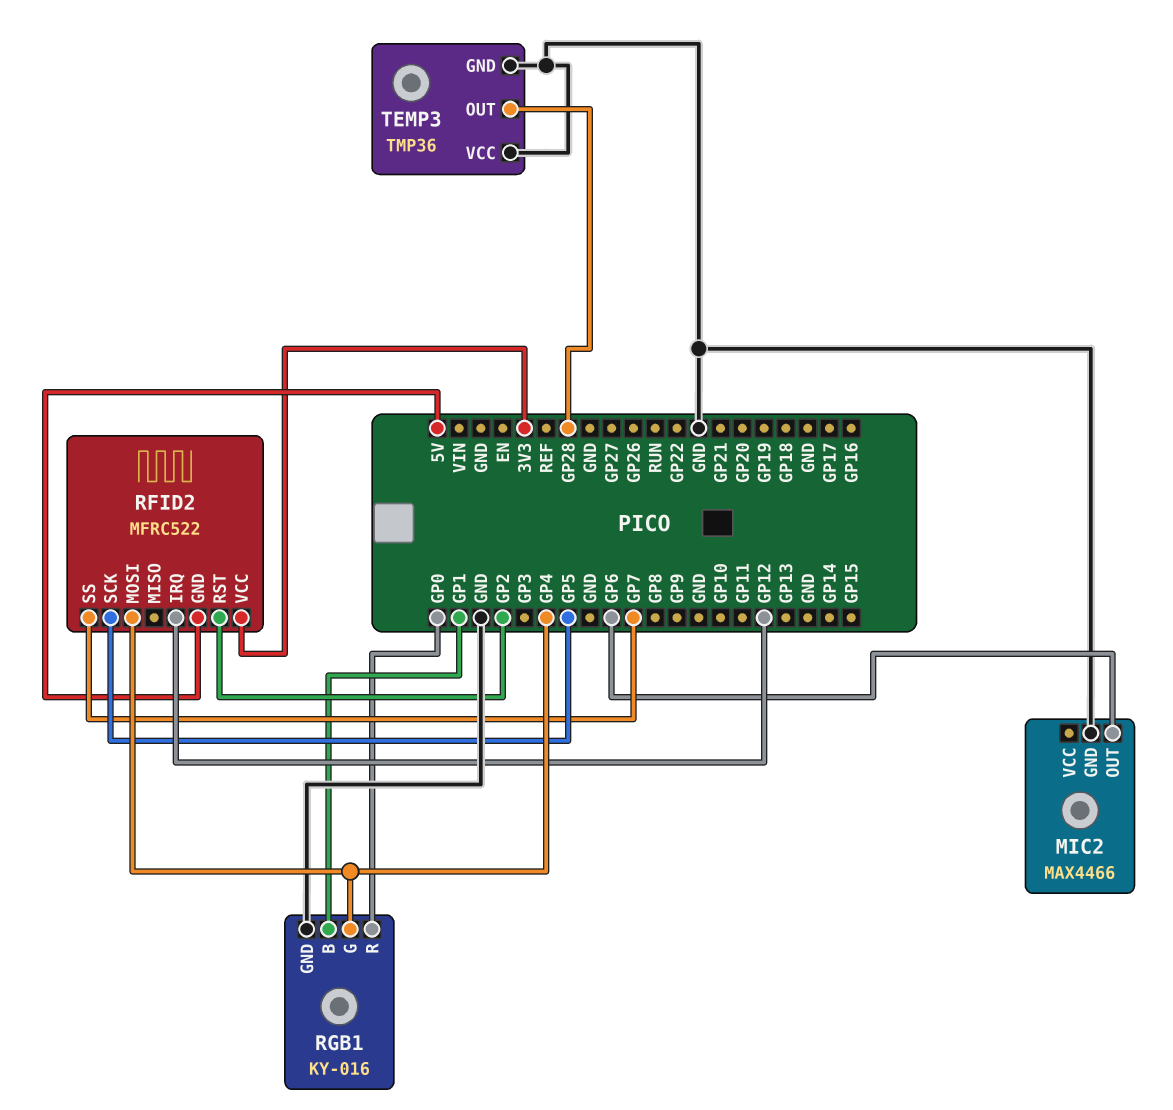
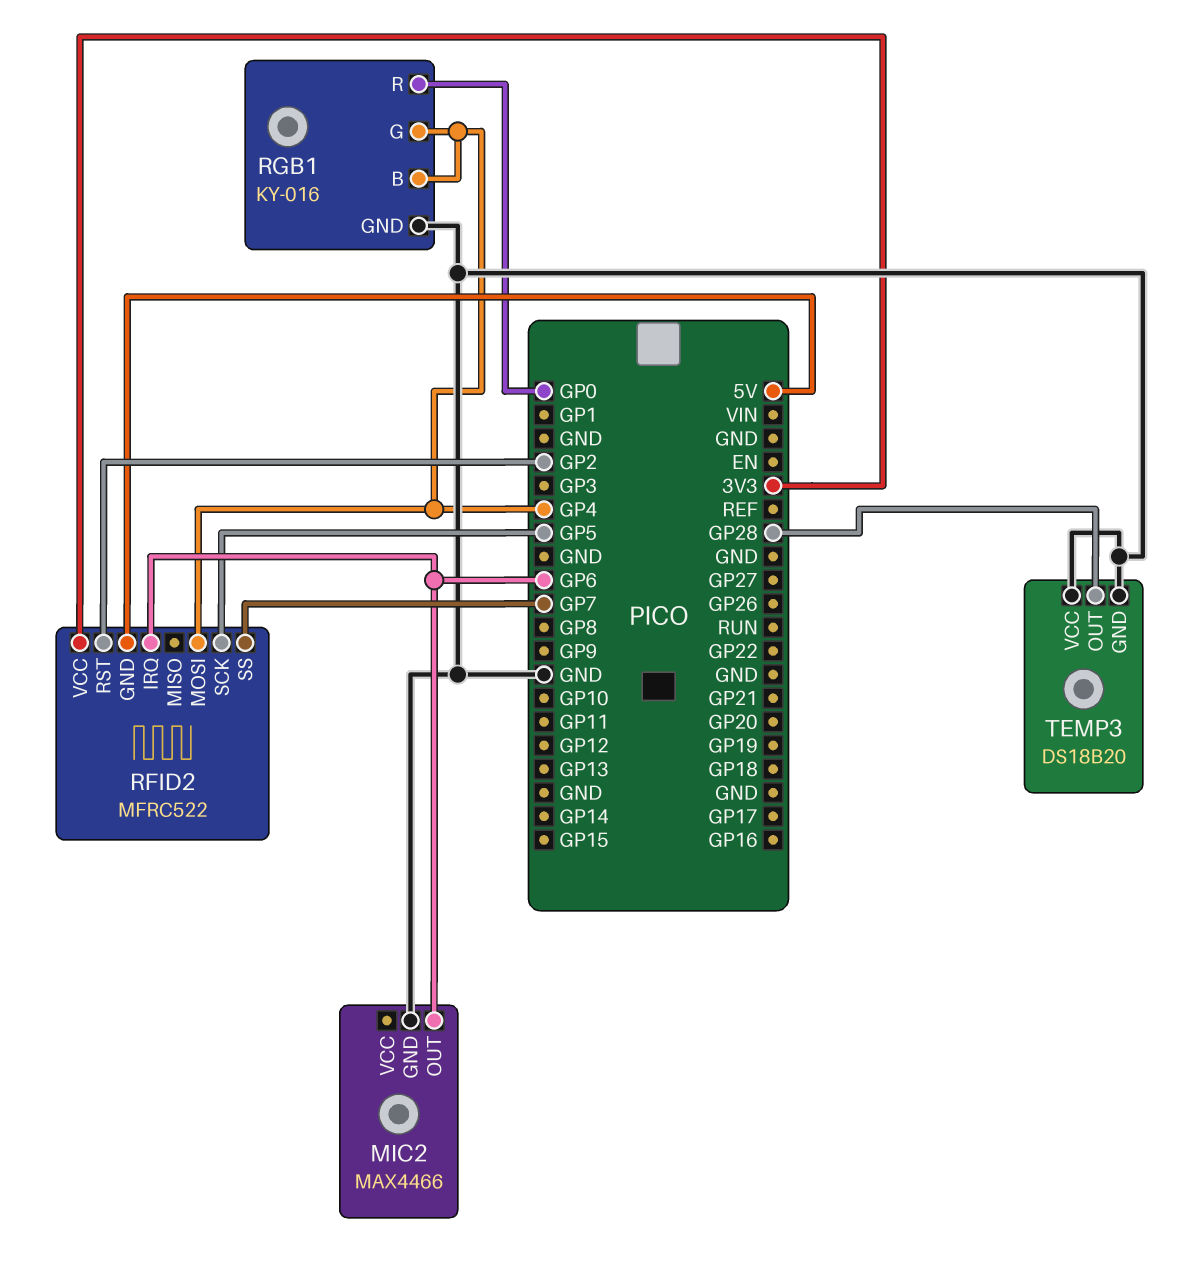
RFID2 pin IRQ: GP12 -> GP6
RGB1 pin B: GP1 -> GP4
TEMP3: TMP36 -> DS18B20

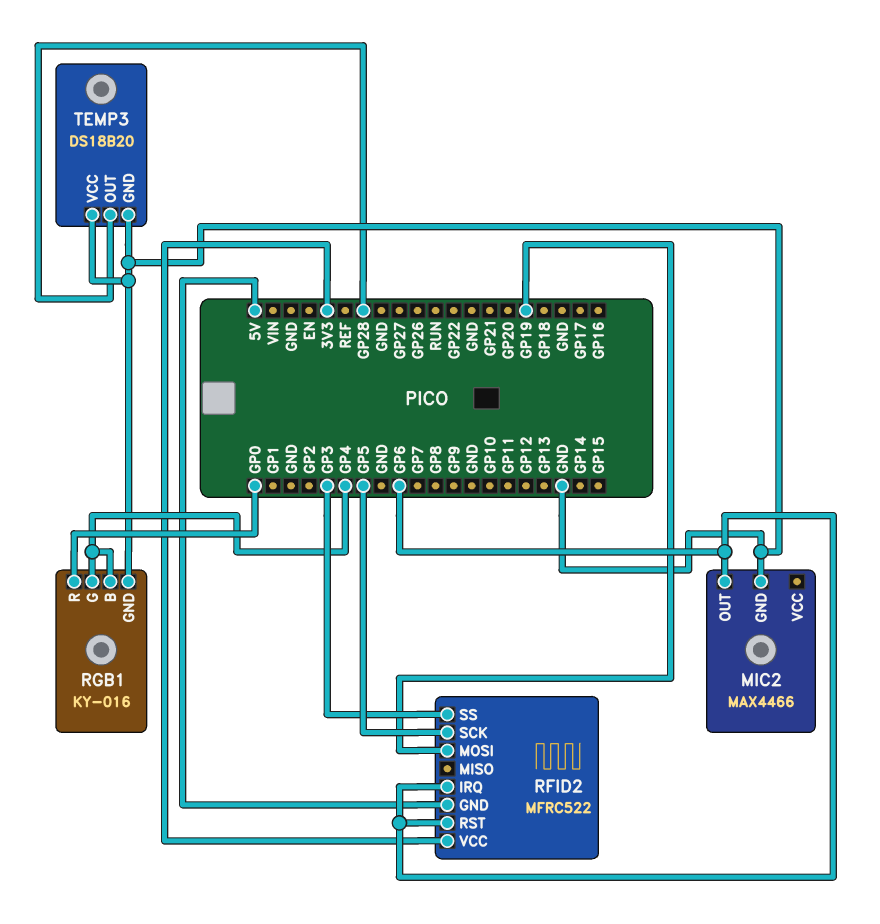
RFID2 pin MOSI: GP4 -> GP19
RFID2 pin RST: GP2 -> GP6
RFID2 pin SS: GP7 -> GP3

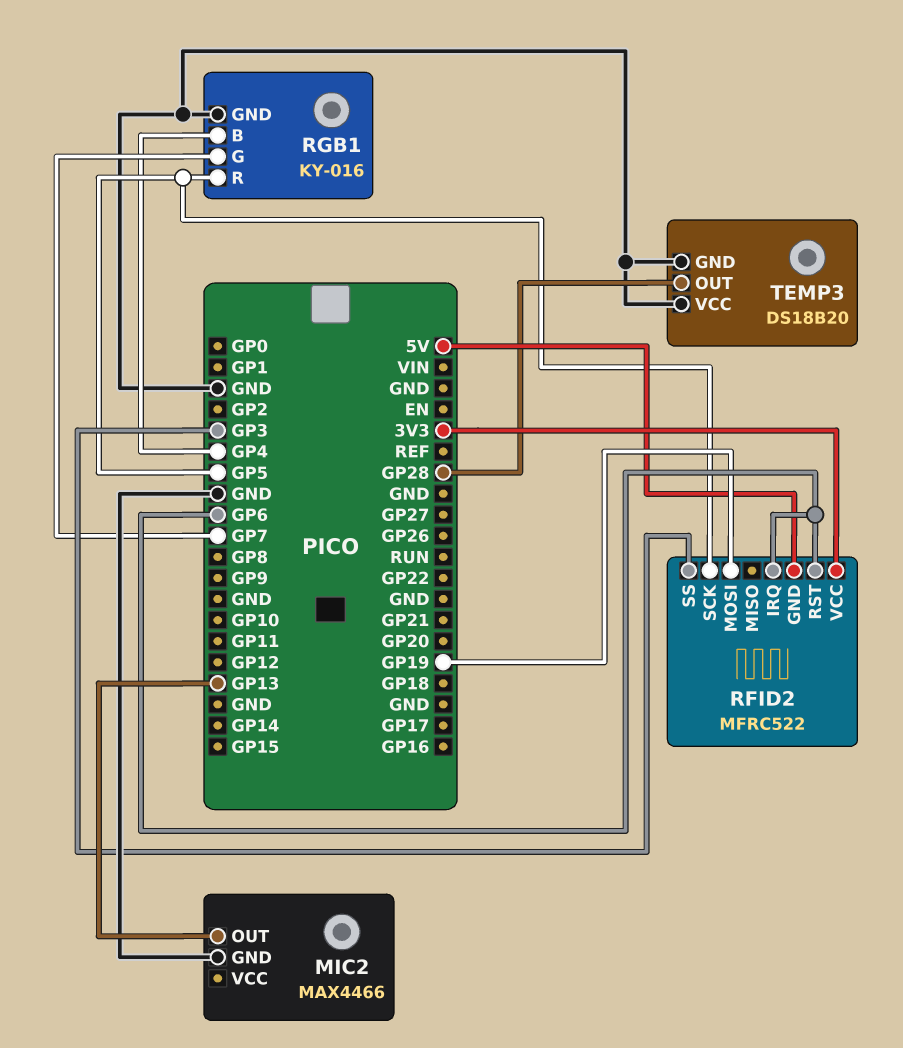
MIC2 pin OUT: GP6 -> GP13
RGB1 pin G: GP4 -> GP7
RGB1 pin R: GP0 -> GP5

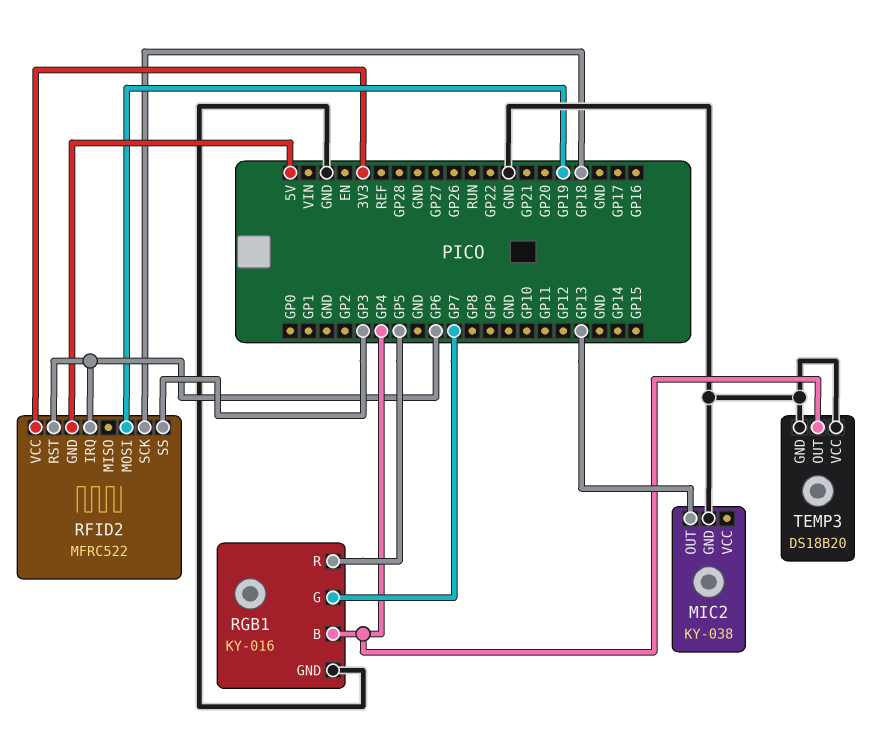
MIC2: MAX4466 -> KY-038
RFID2 pin SCK: GP5 -> GP18
TEMP3 pin OUT: GP28 -> GP4

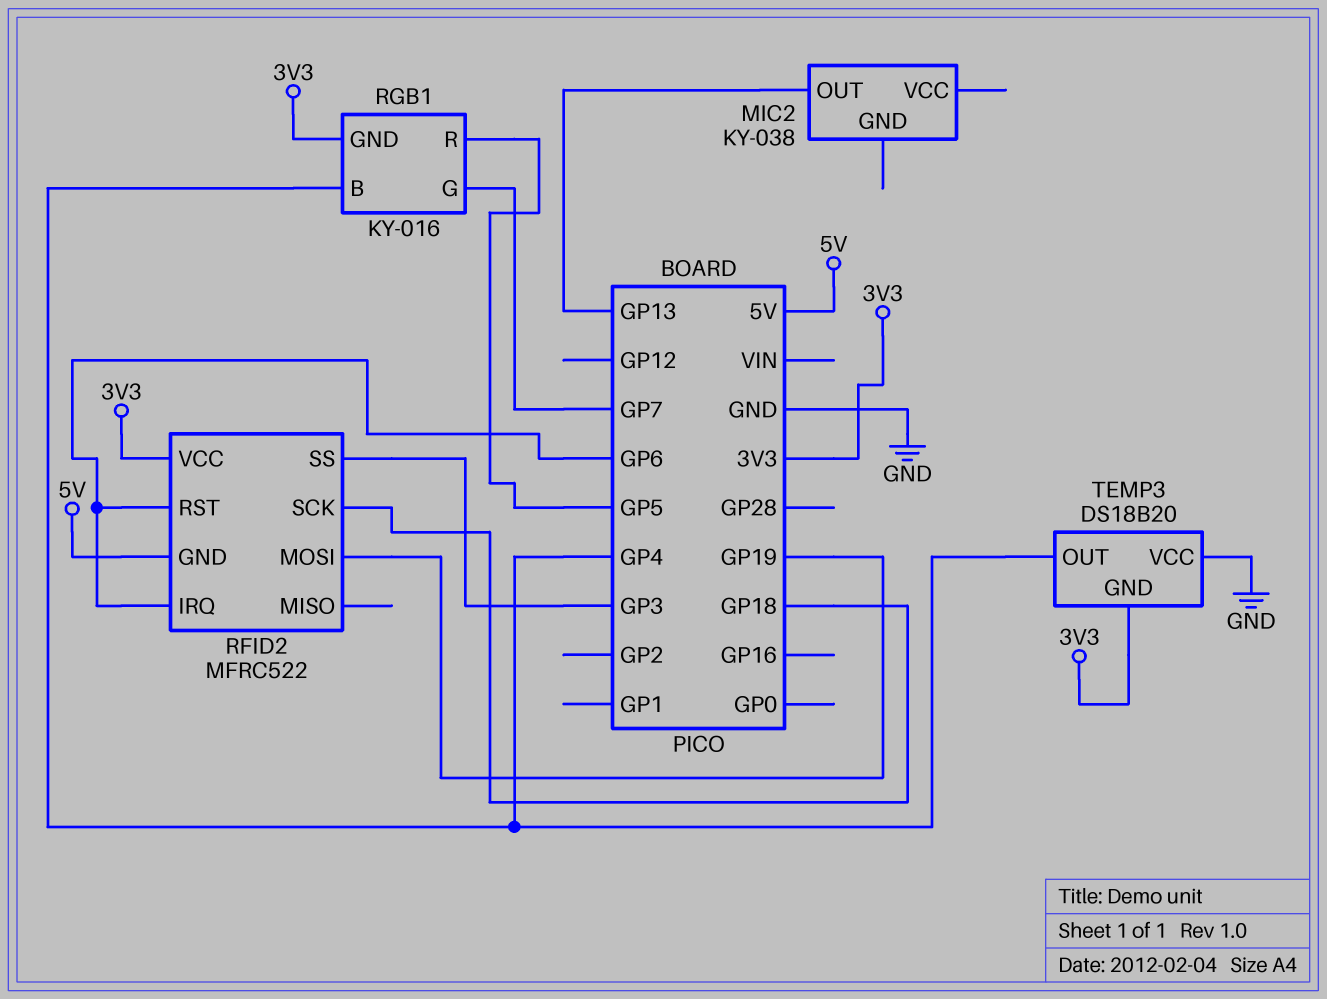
MIC2 pin GND: GND -> none
RGB1 pin GND: GND -> 3V3
TEMP3 pin GND: GND -> 3V3

